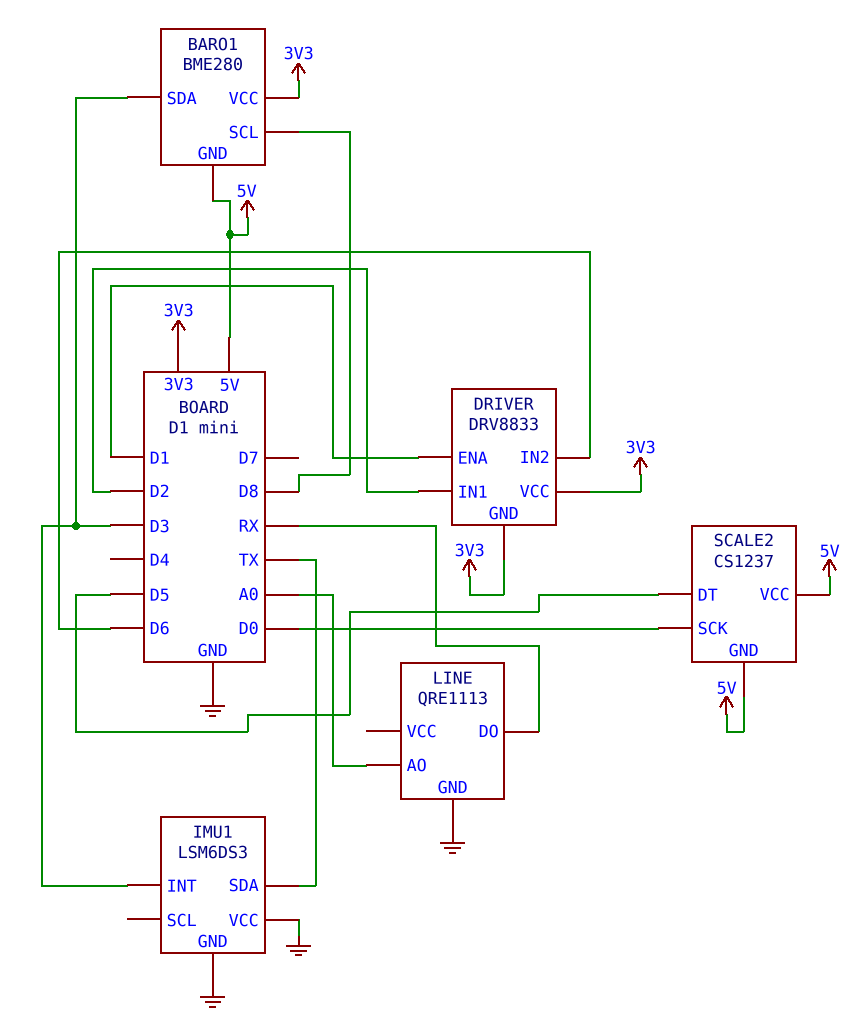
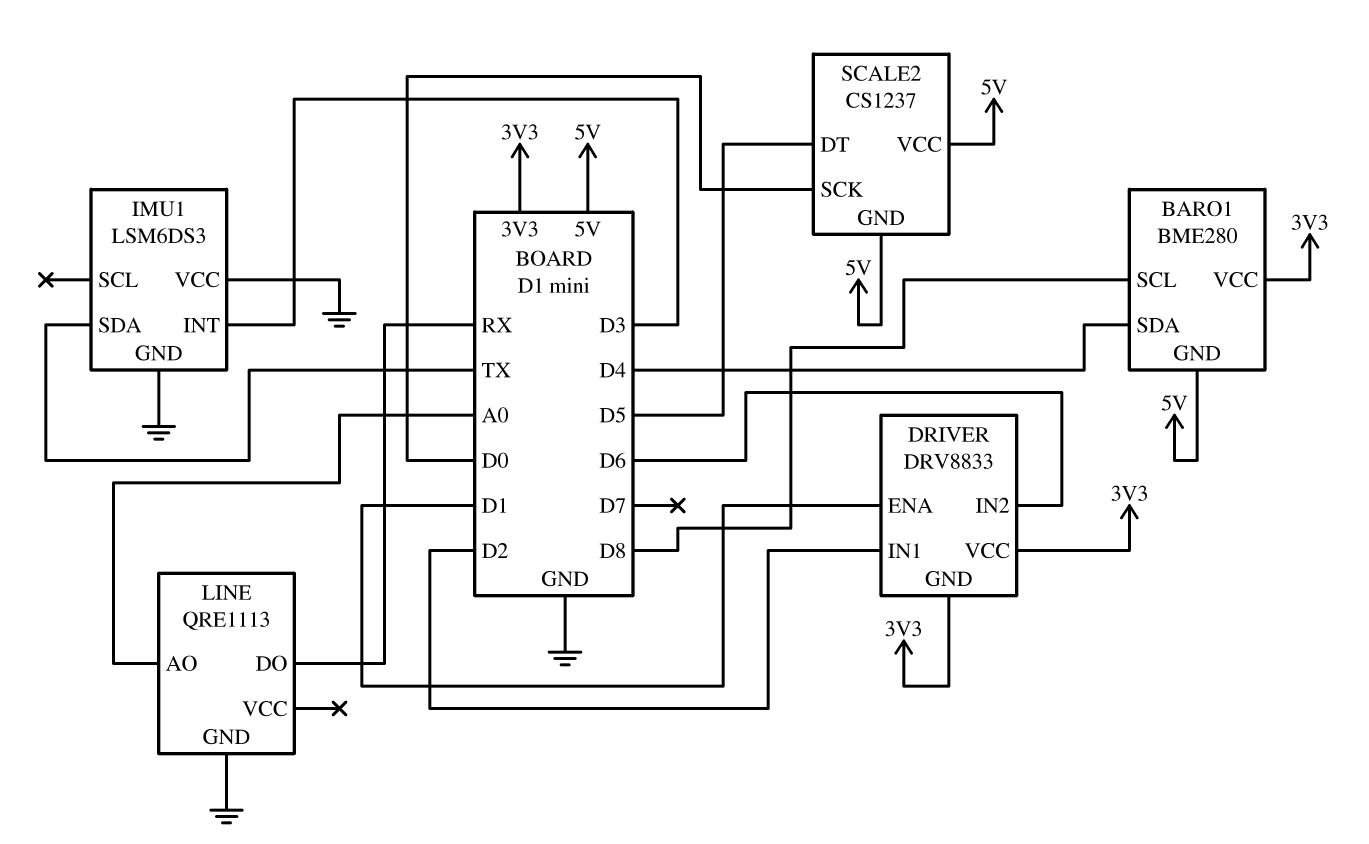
BARO1 pin SDA: D3 -> D4

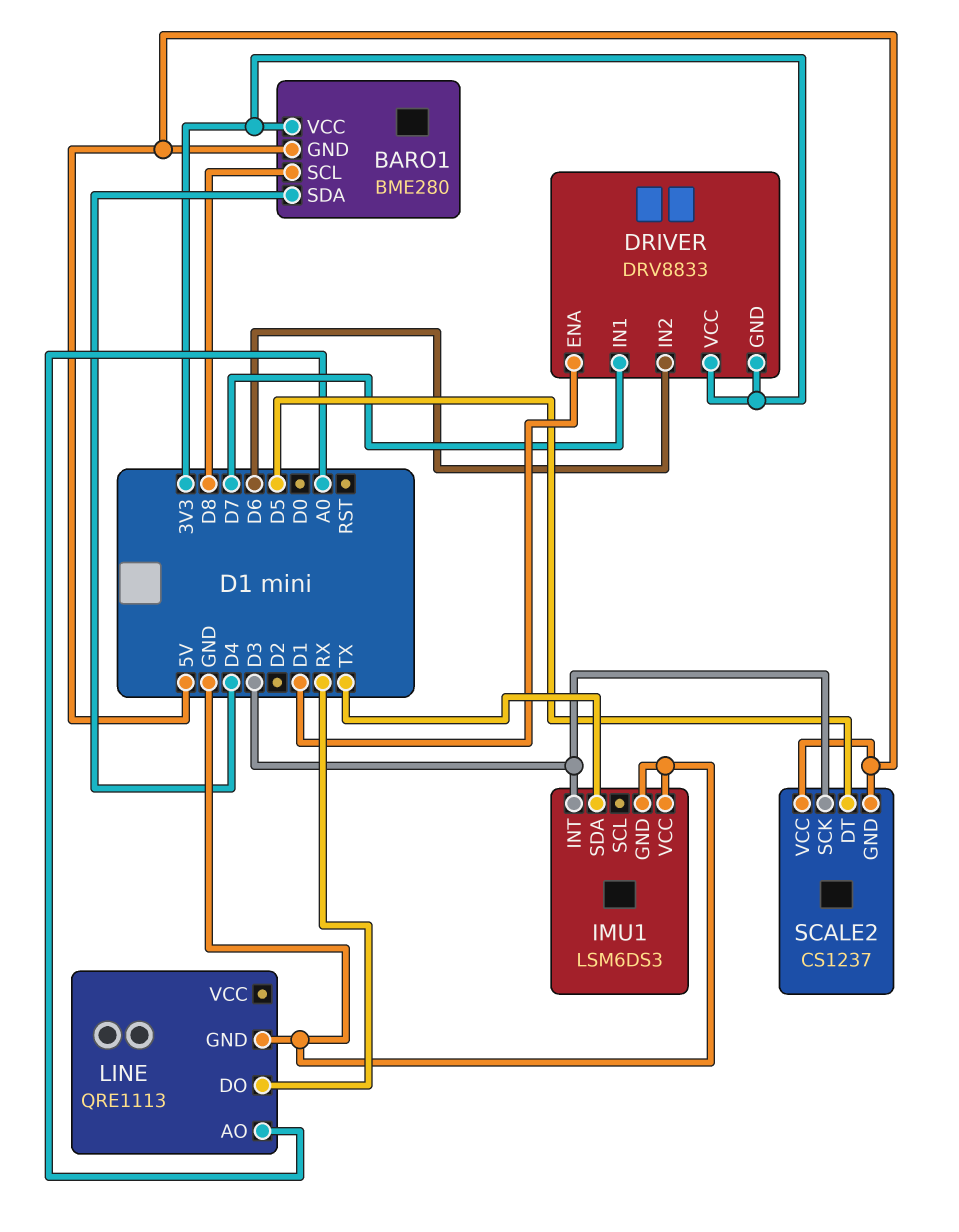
DRIVER pin IN1: D2 -> D7
SCALE2 pin SCK: D0 -> D3

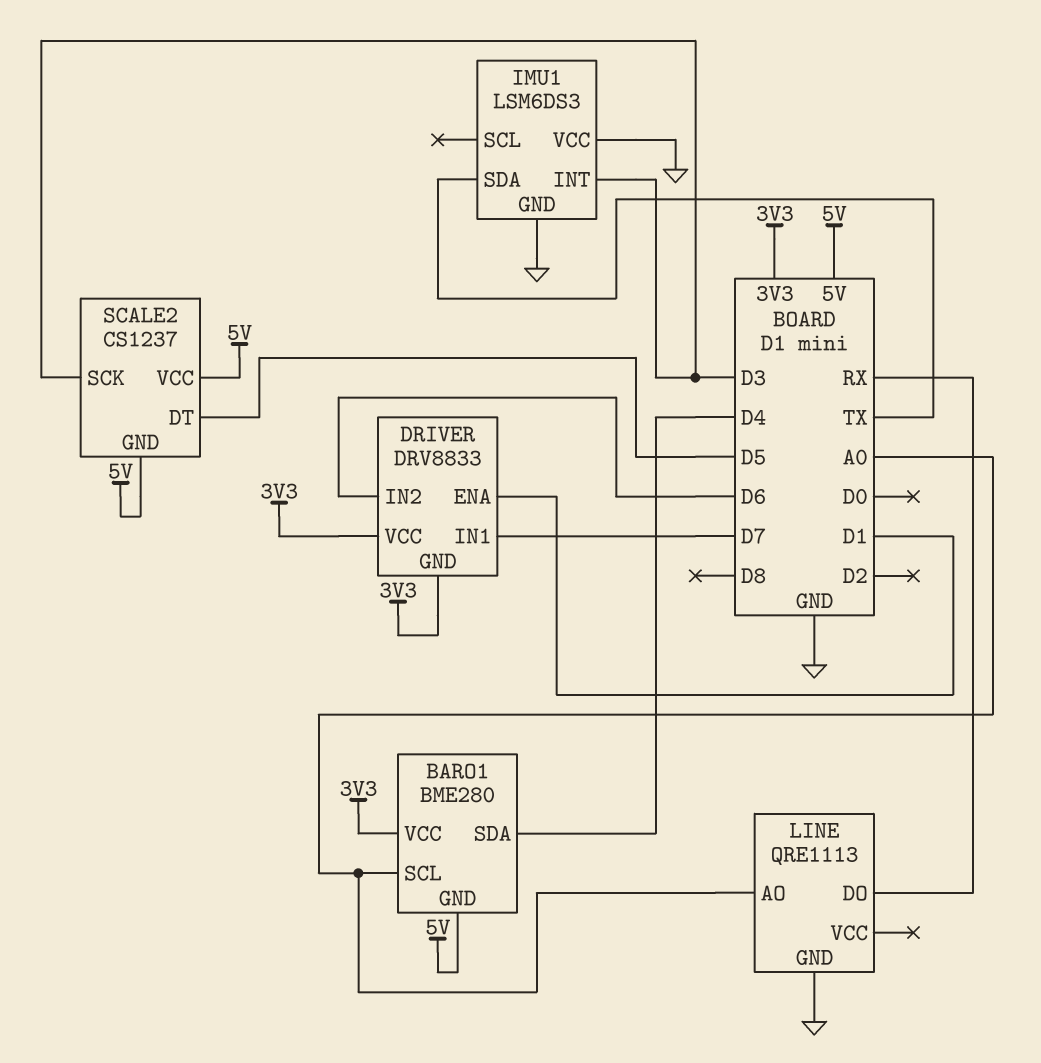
BARO1 pin SCL: D8 -> A0

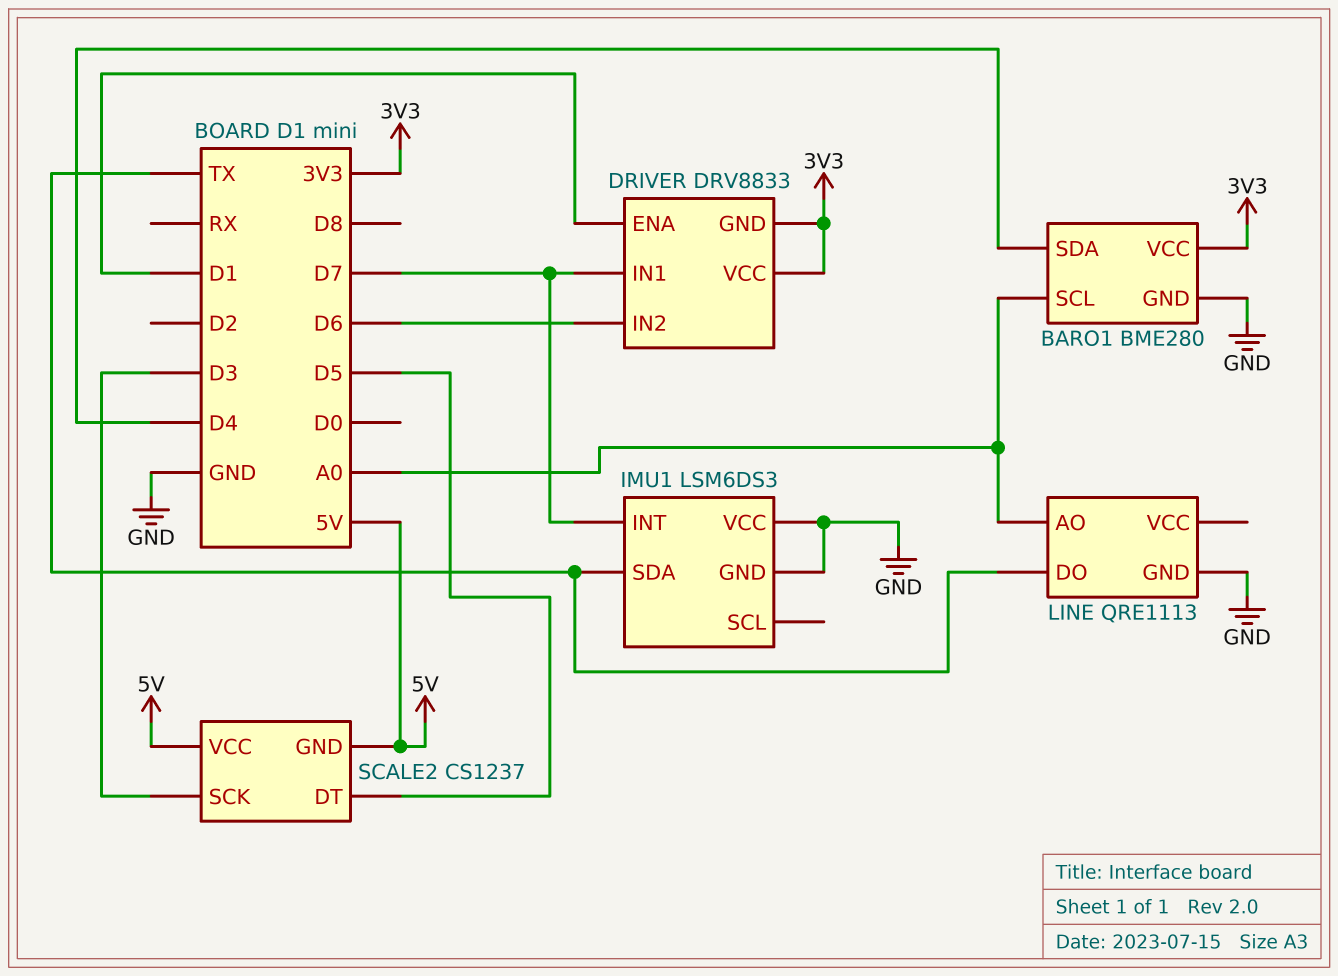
BARO1 pin GND: 5V -> GND
IMU1 pin INT: D3 -> D7
LINE pin DO: RX -> TX

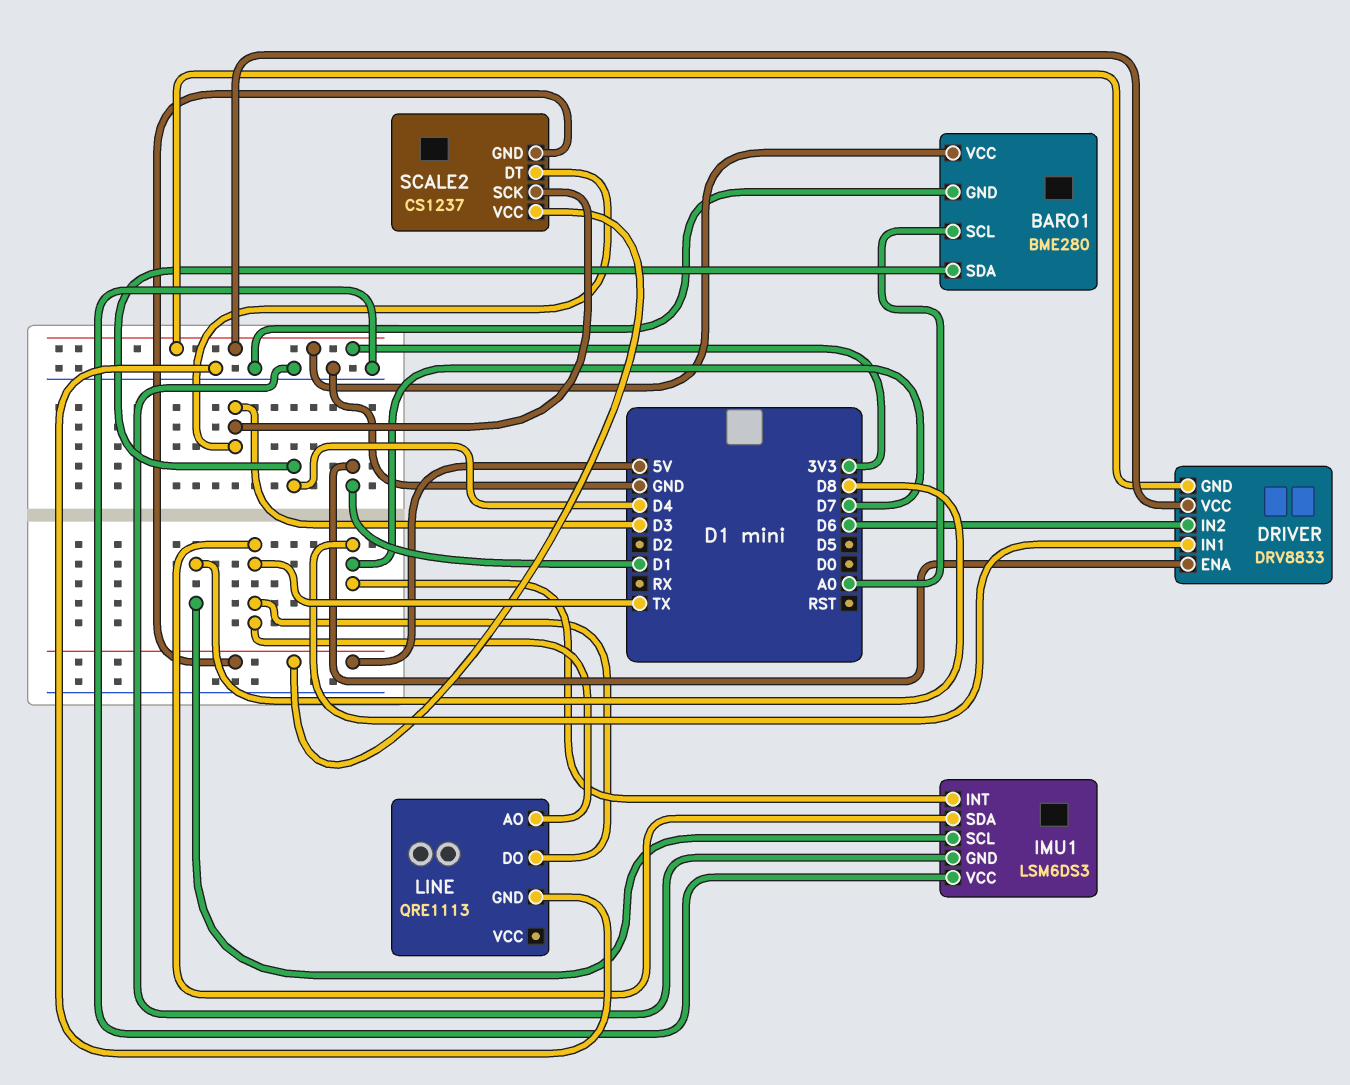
IMU1 pin SCL: none -> D8
LINE pin AO: A0 -> TX
SCALE2 pin DT: D5 -> D3

